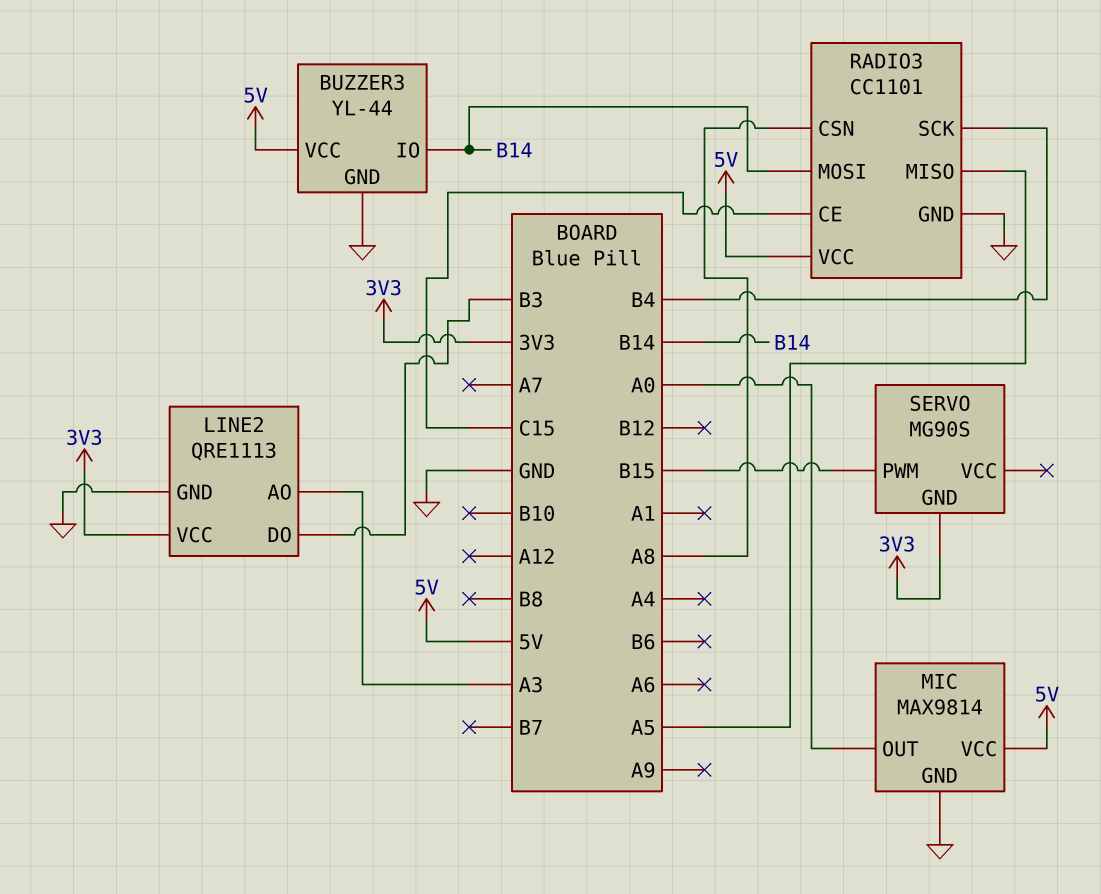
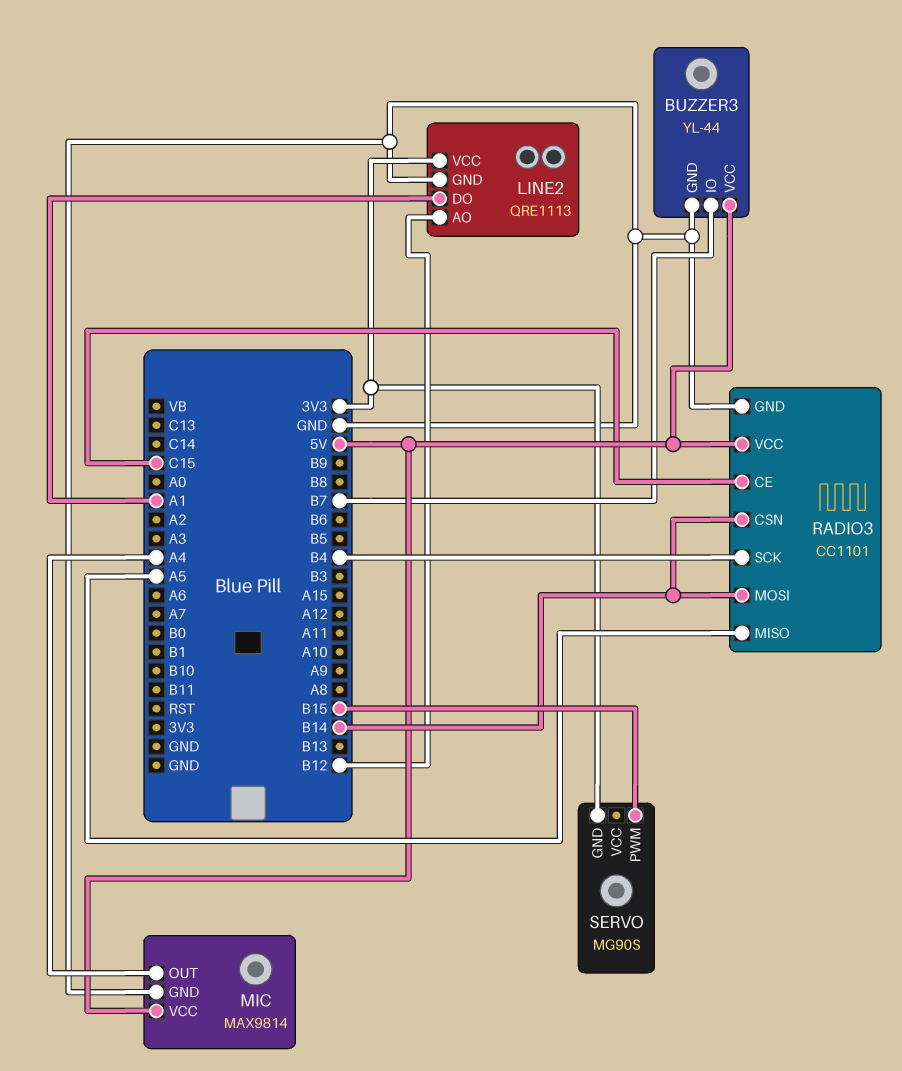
BUZZER3 pin IO: B14 -> B7
LINE2 pin AO: A3 -> B12
LINE2 pin DO: B3 -> A1
MIC pin OUT: A0 -> A4
RADIO3 pin CSN: A8 -> B14

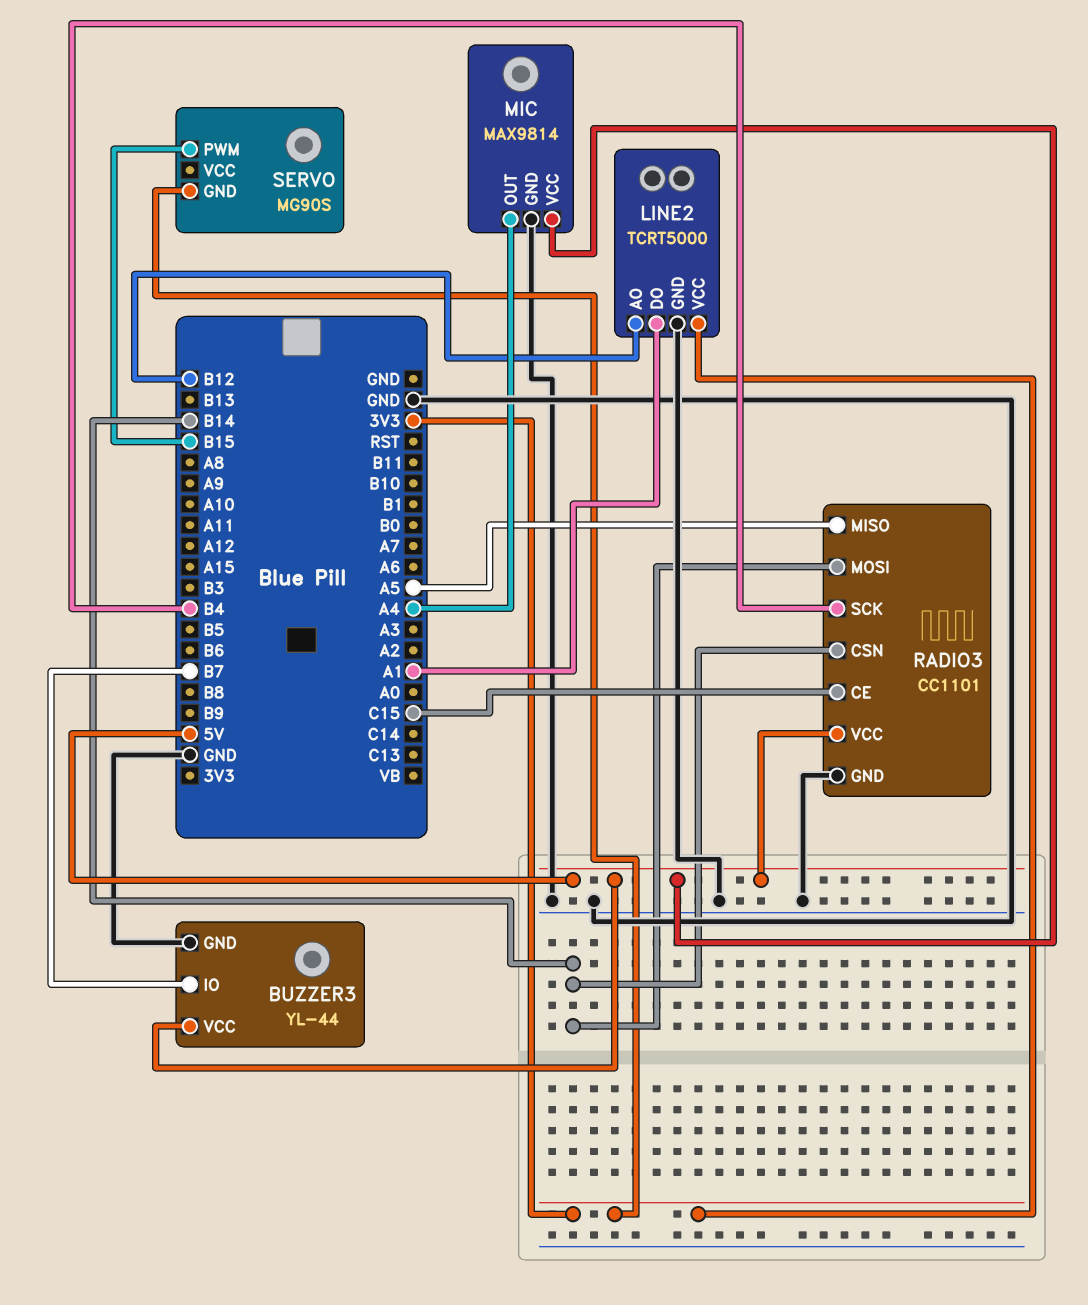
LINE2: QRE1113 -> TCRT5000

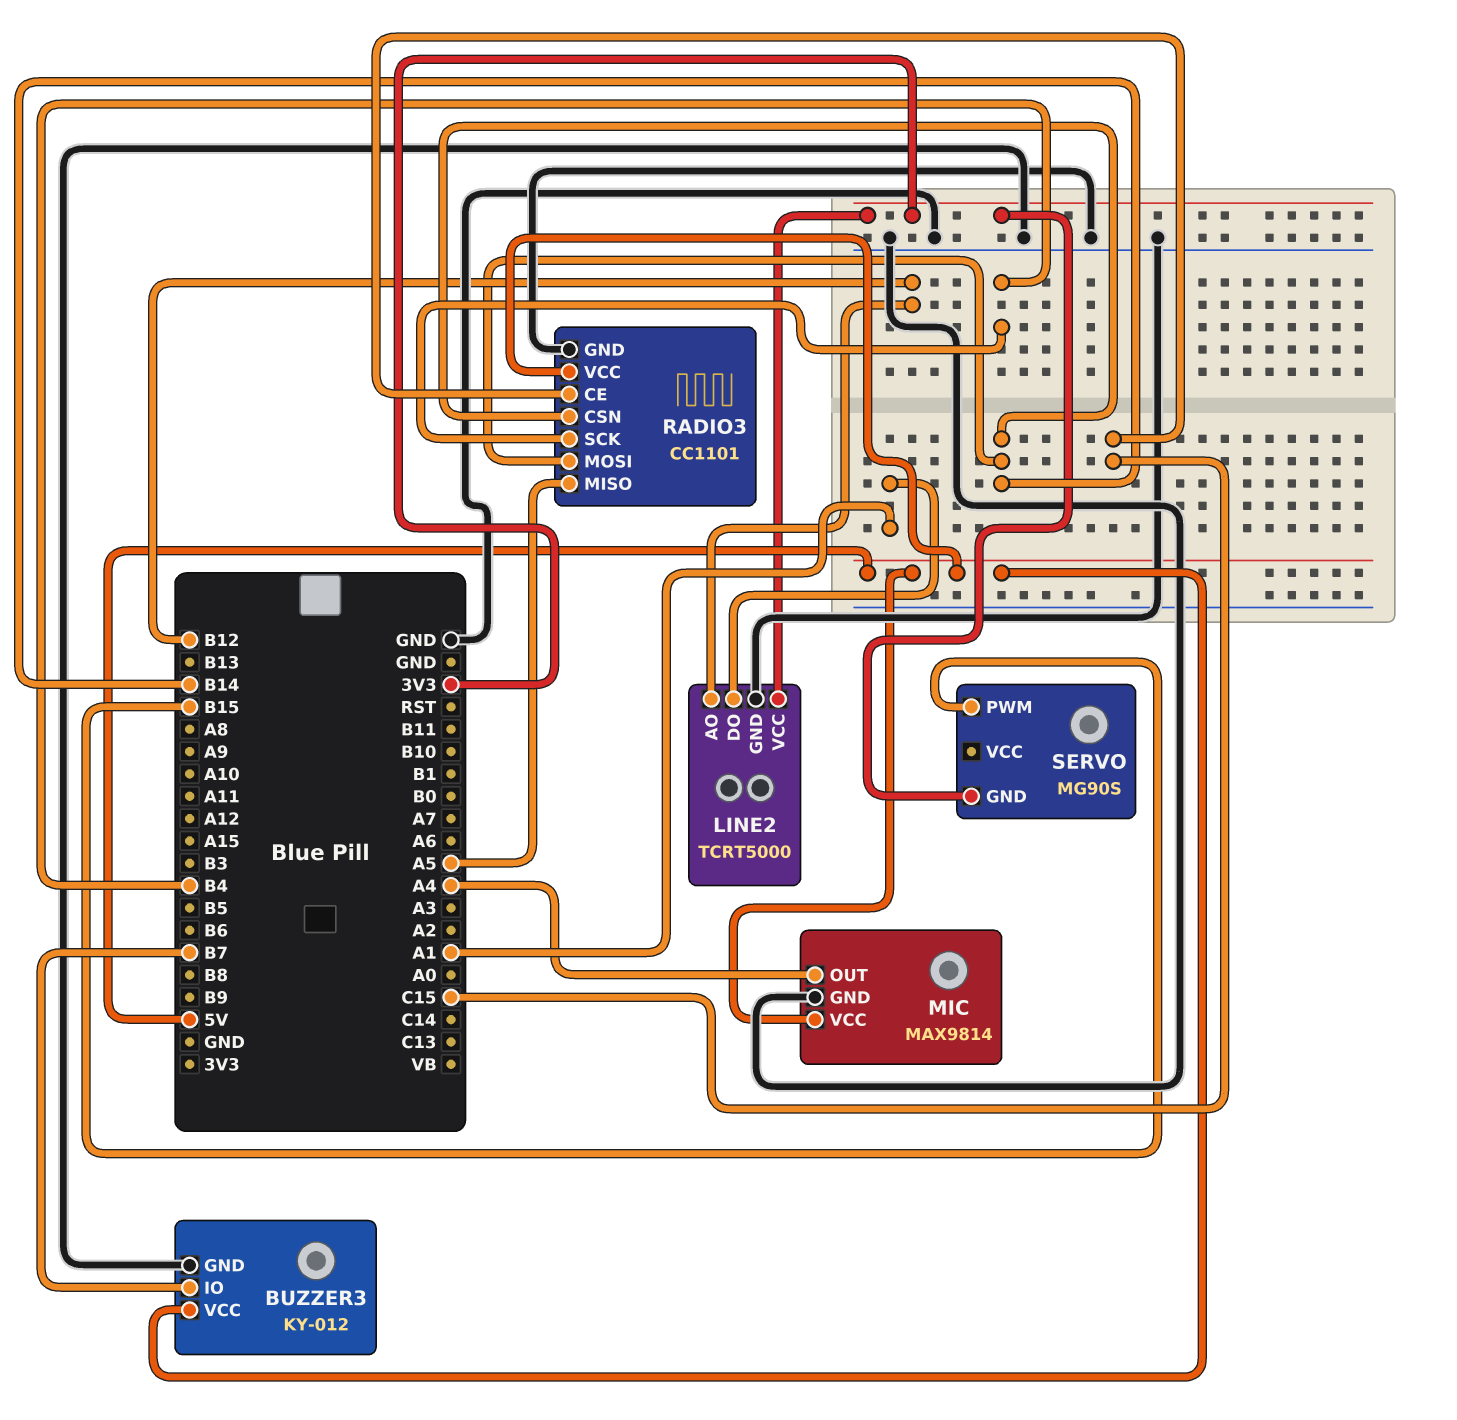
BUZZER3: YL-44 -> KY-012

